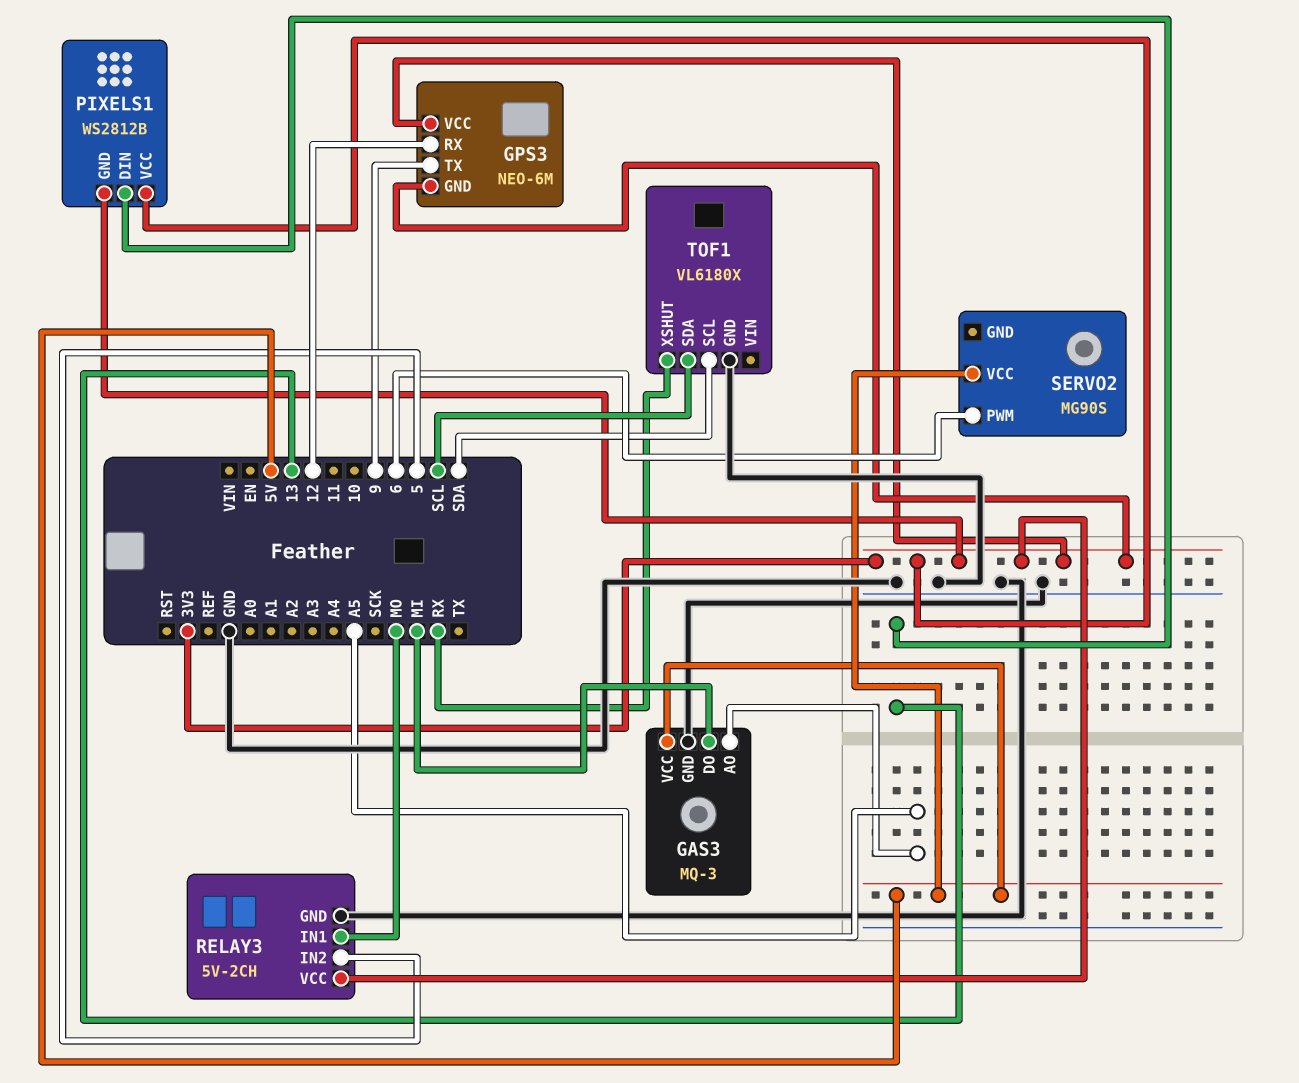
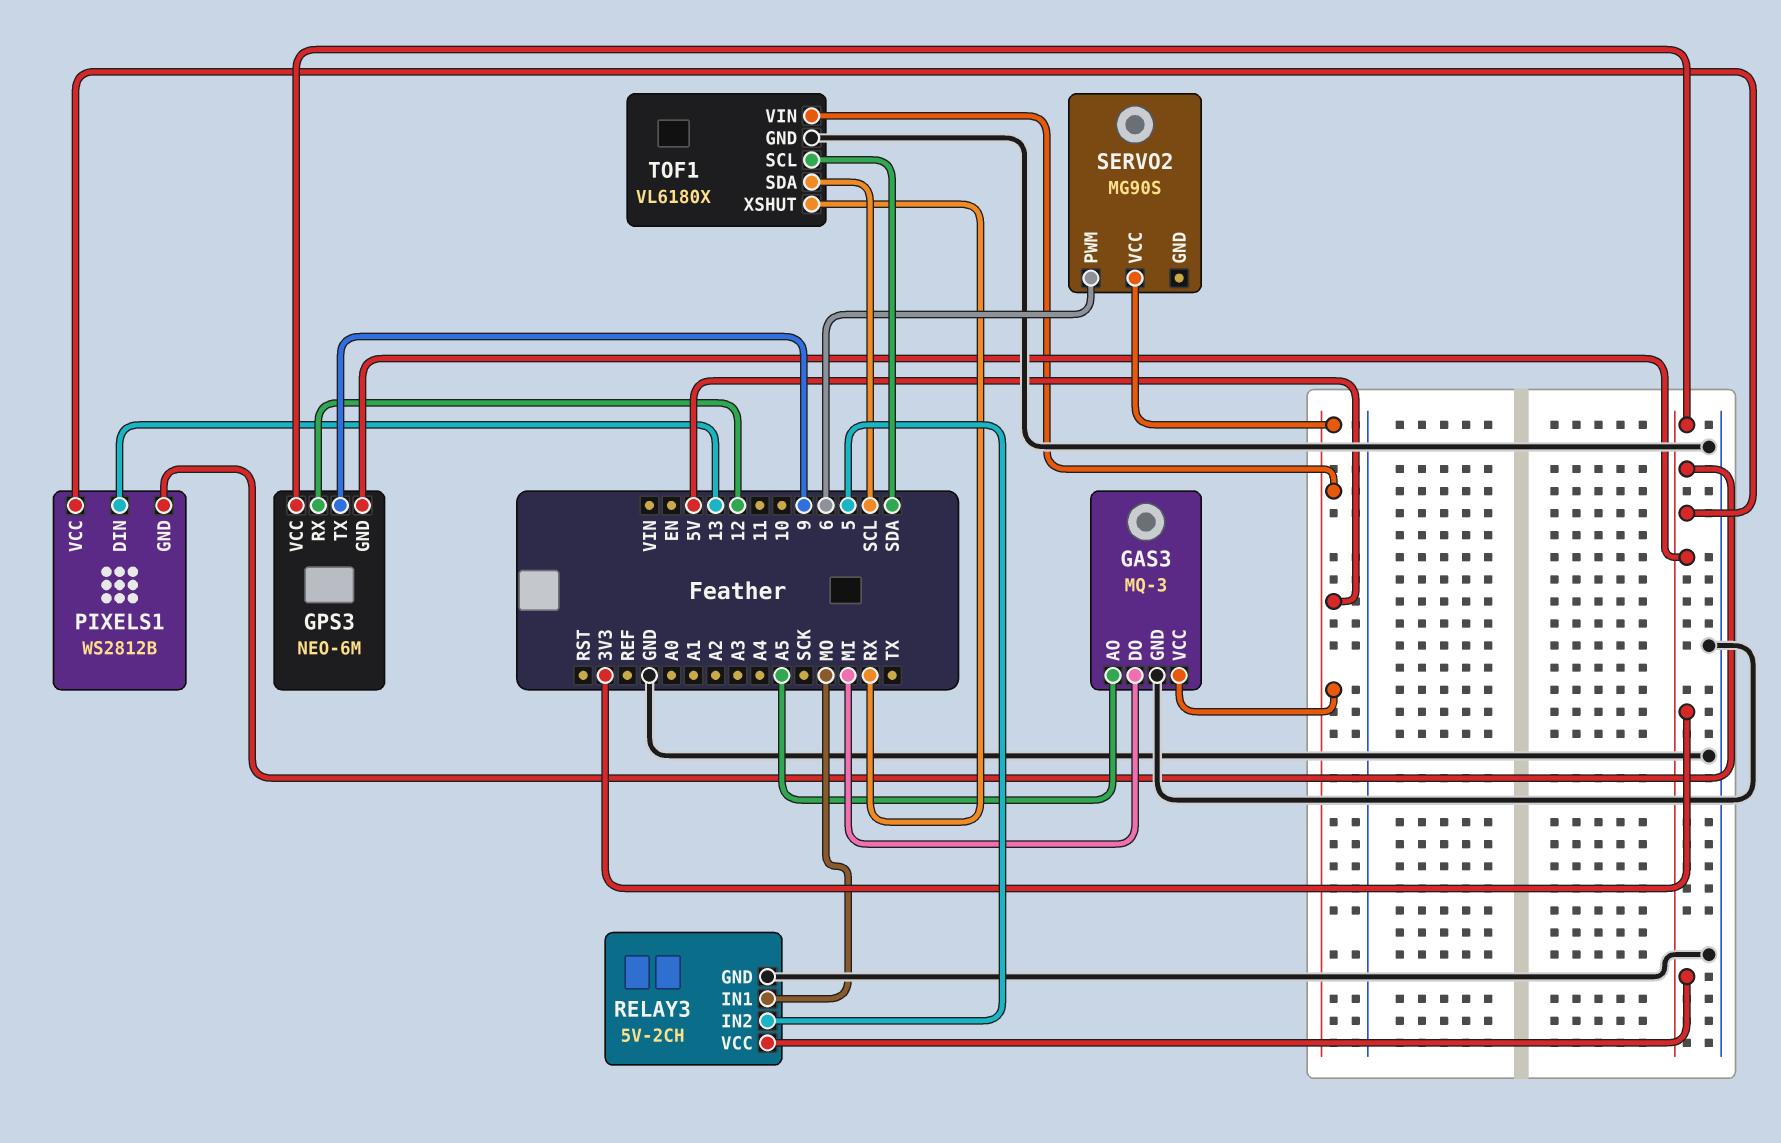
TOF1 pin VIN: none -> 5V

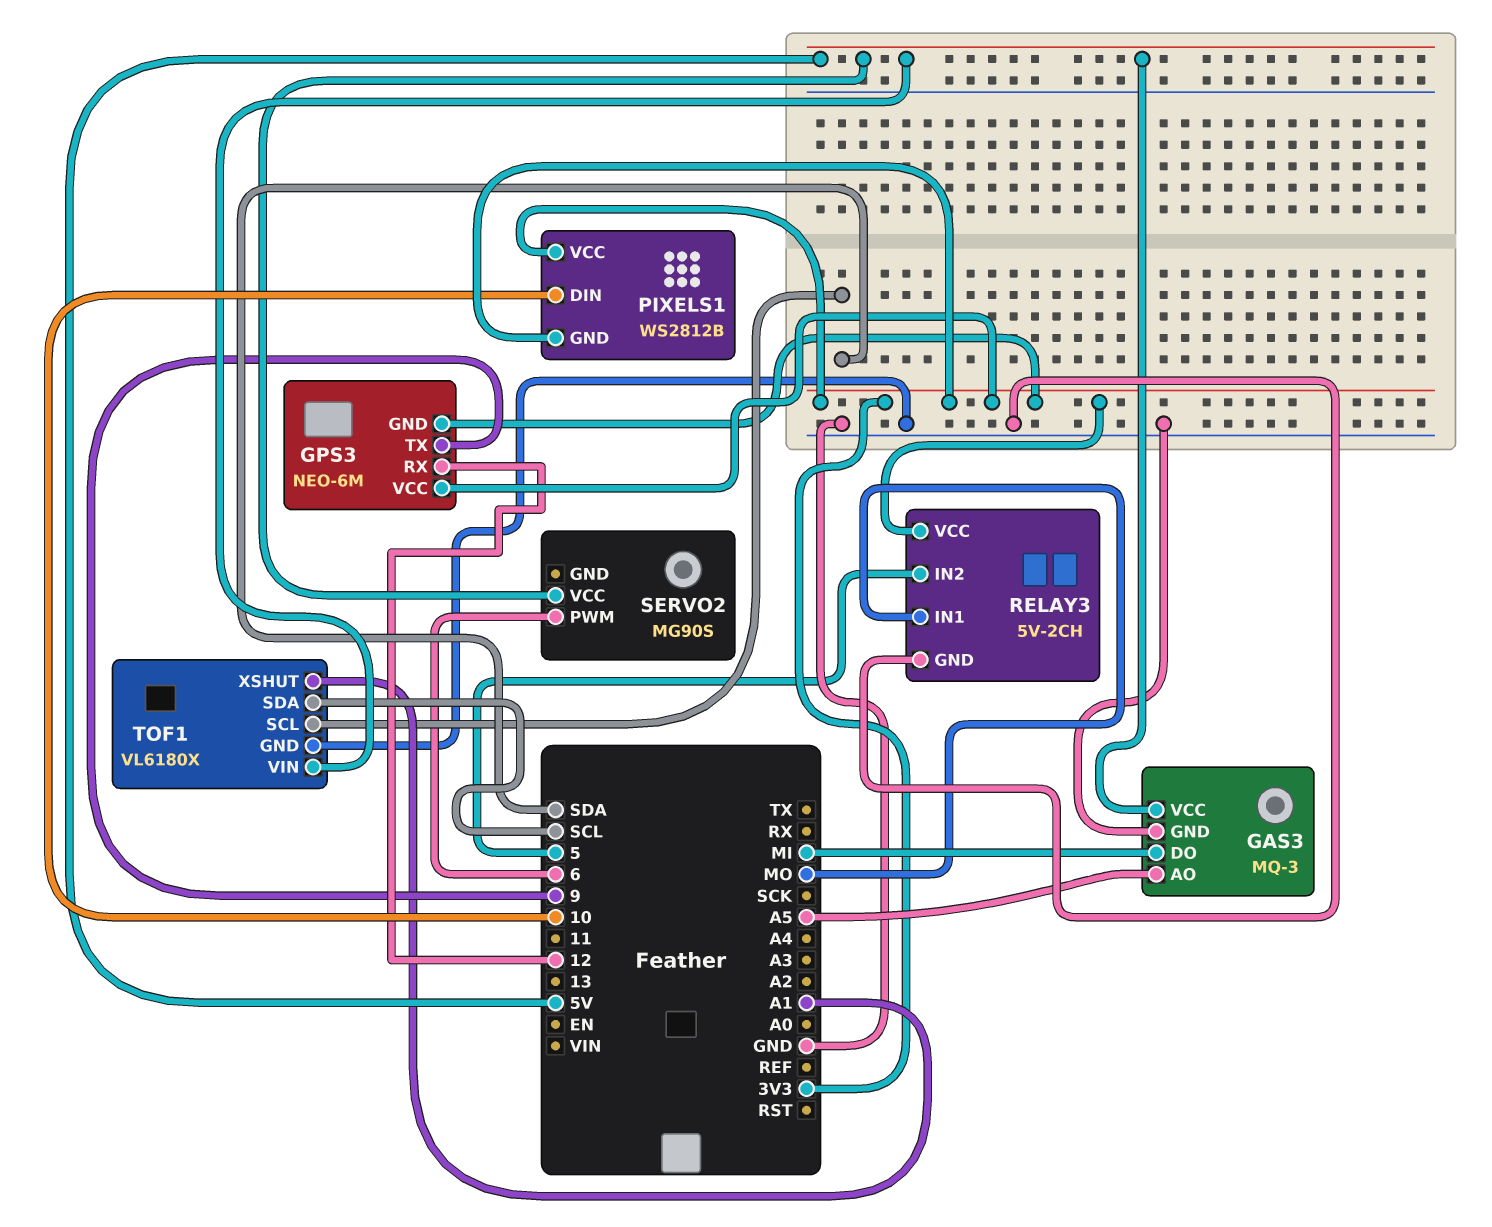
PIXELS1 pin DIN: 13 -> 10
TOF1 pin XSHUT: RX -> A1

